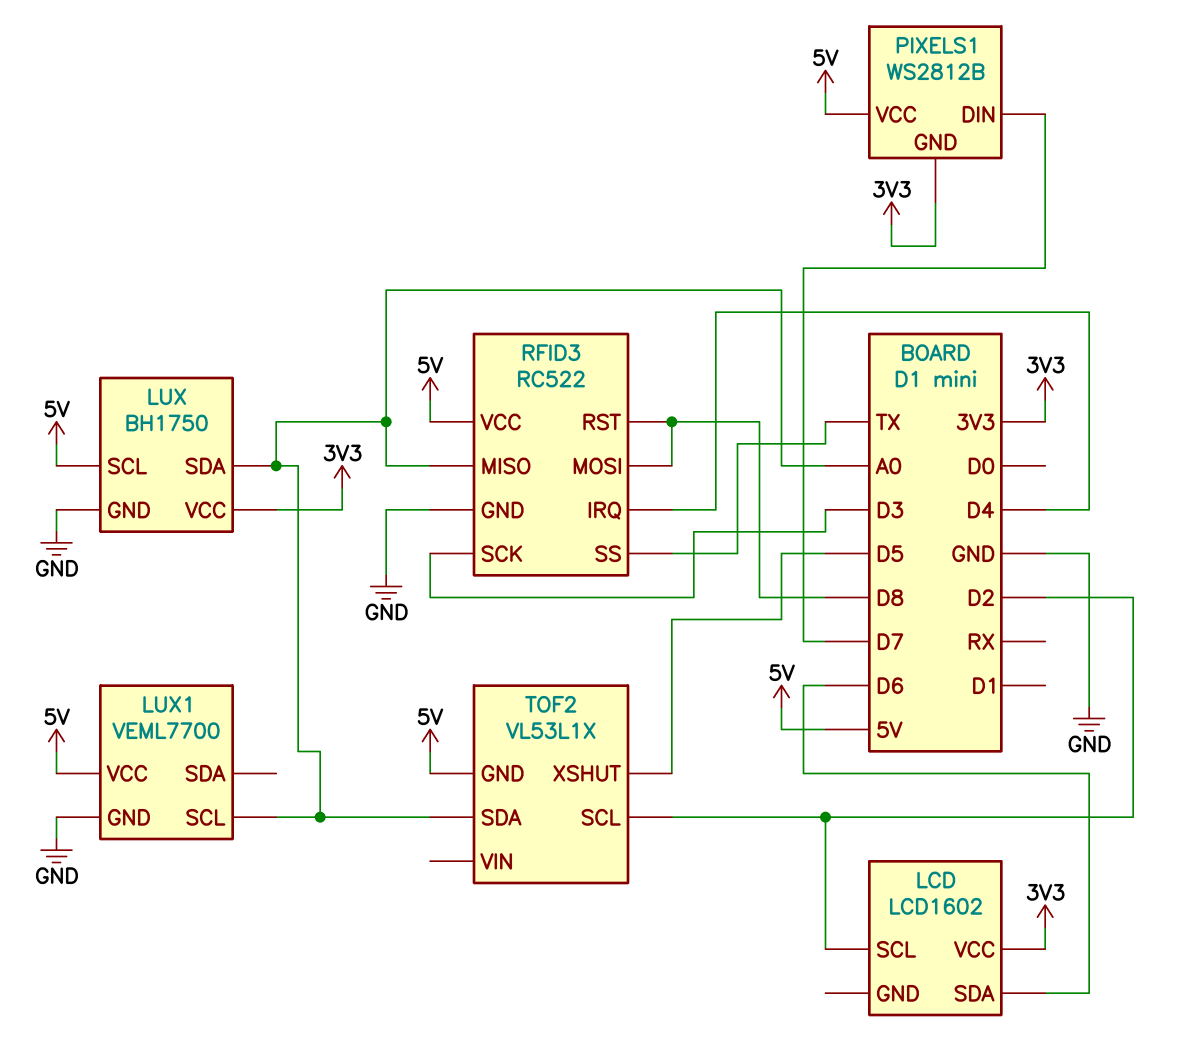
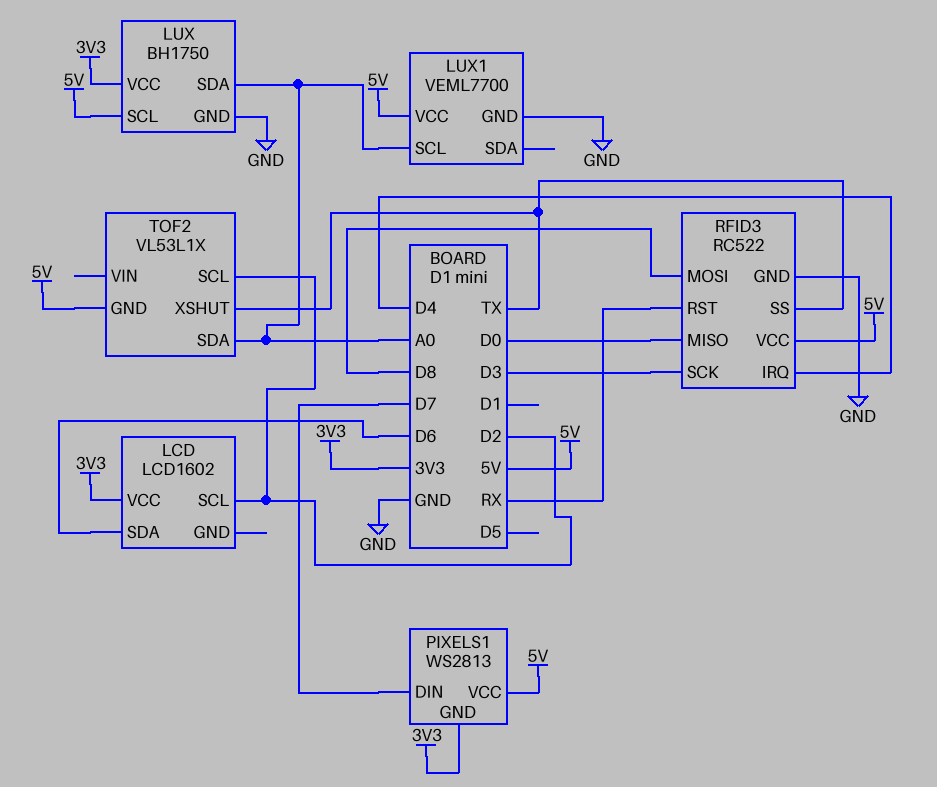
PIXELS1: WS2812B -> WS2813
RFID3 pin MISO: A0 -> D0
RFID3 pin RST: D8 -> RX
TOF2 pin XSHUT: D5 -> TX

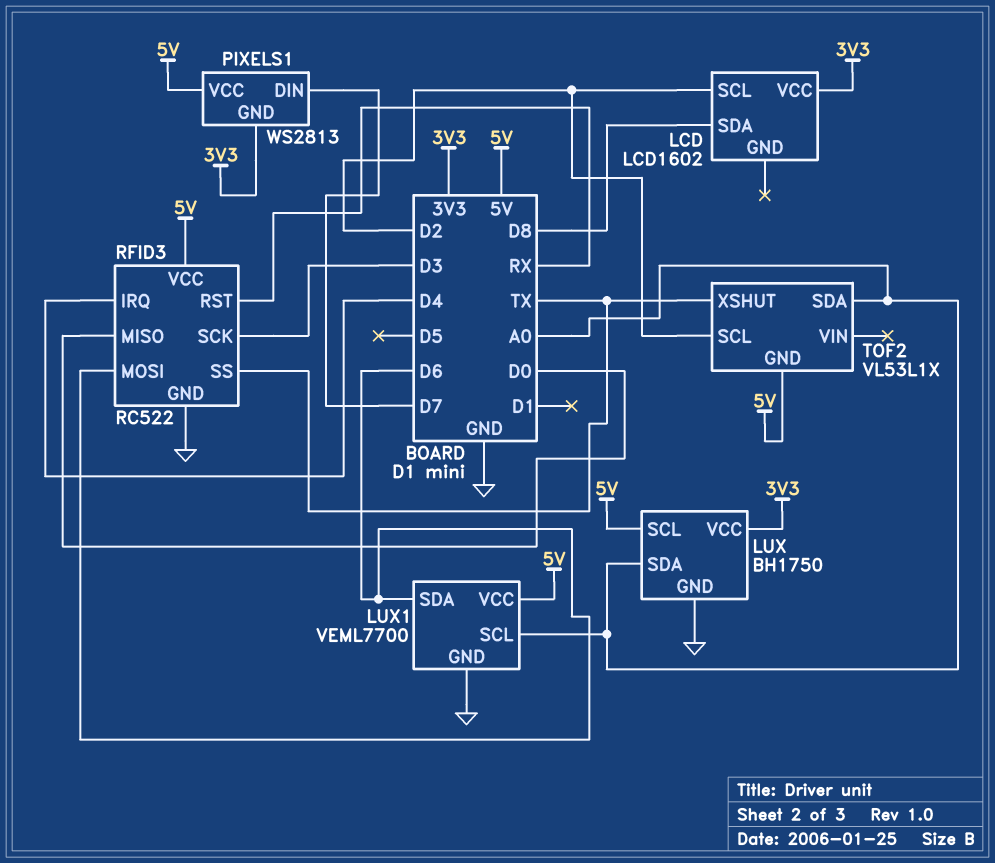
LCD pin SDA: D6 -> D8
LUX1 pin SDA: none -> D6
RFID3 pin MOSI: D8 -> D6

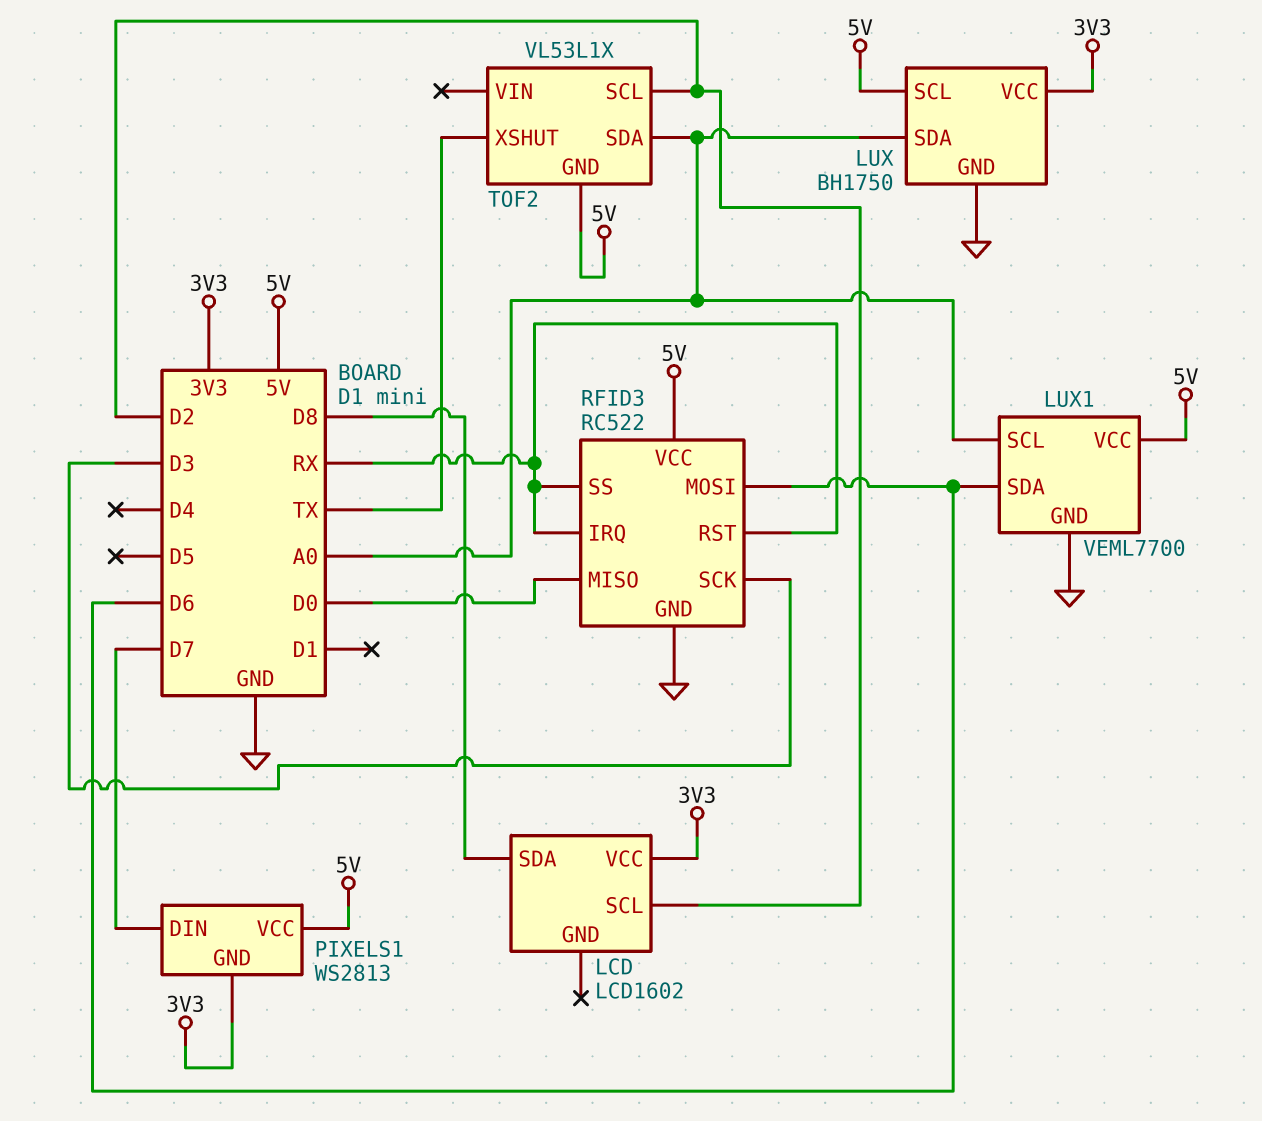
RFID3 pin IRQ: D4 -> RX
RFID3 pin SS: TX -> RX

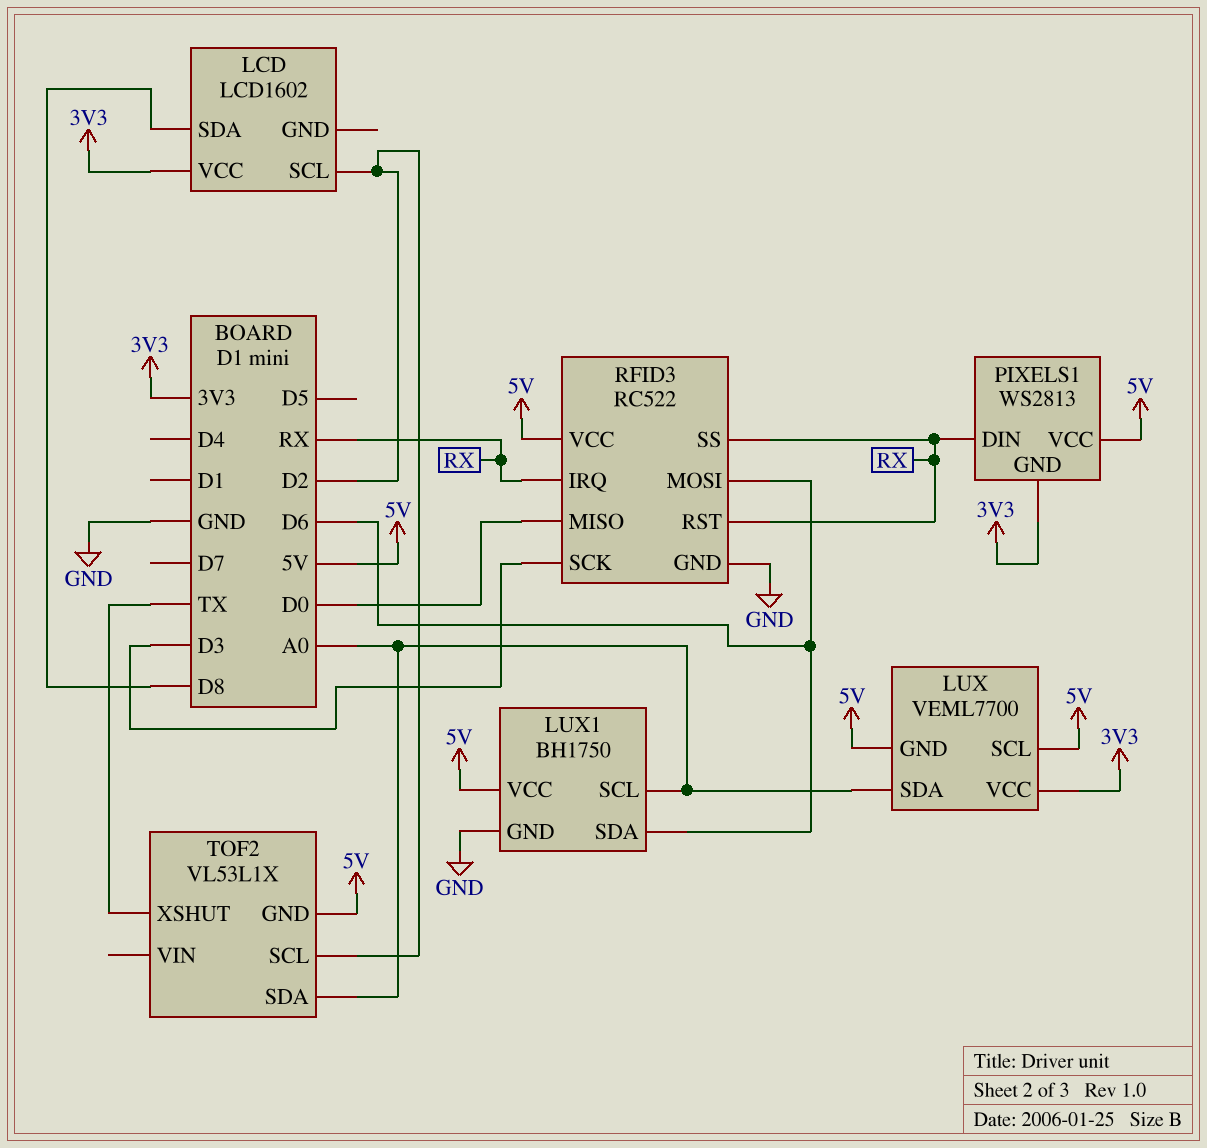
LUX: BH1750 -> VEML7700
LUX pin GND: GND -> 5V
LUX1: VEML7700 -> BH1750
PIXELS1 pin DIN: D7 -> RX

